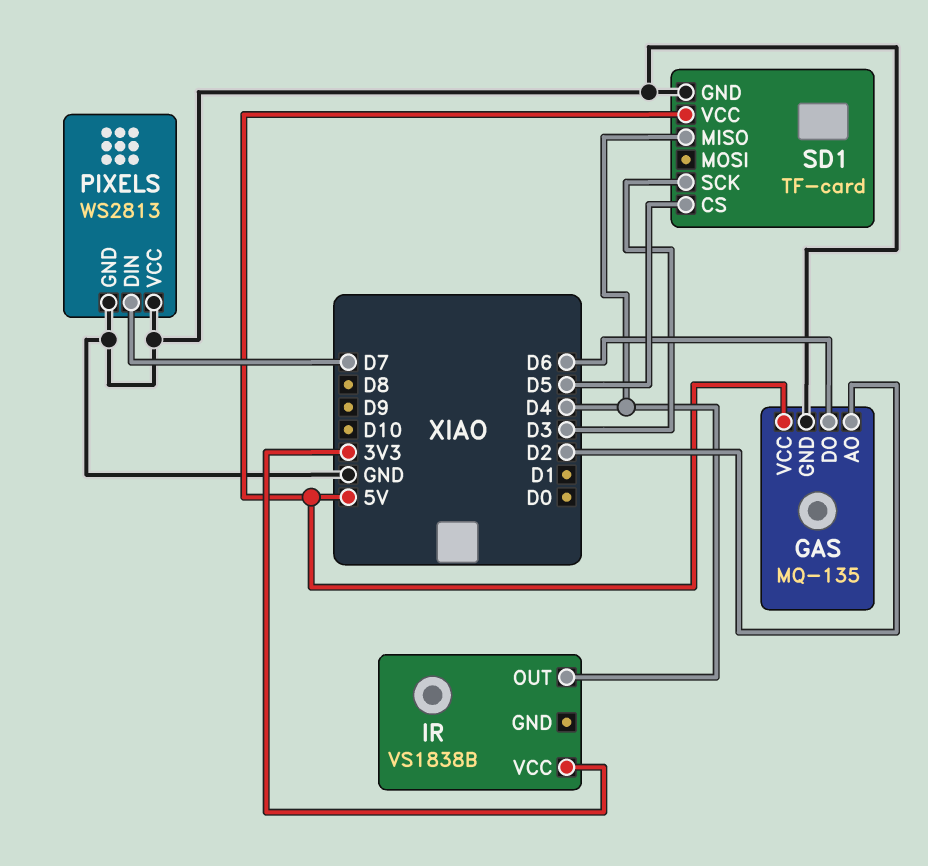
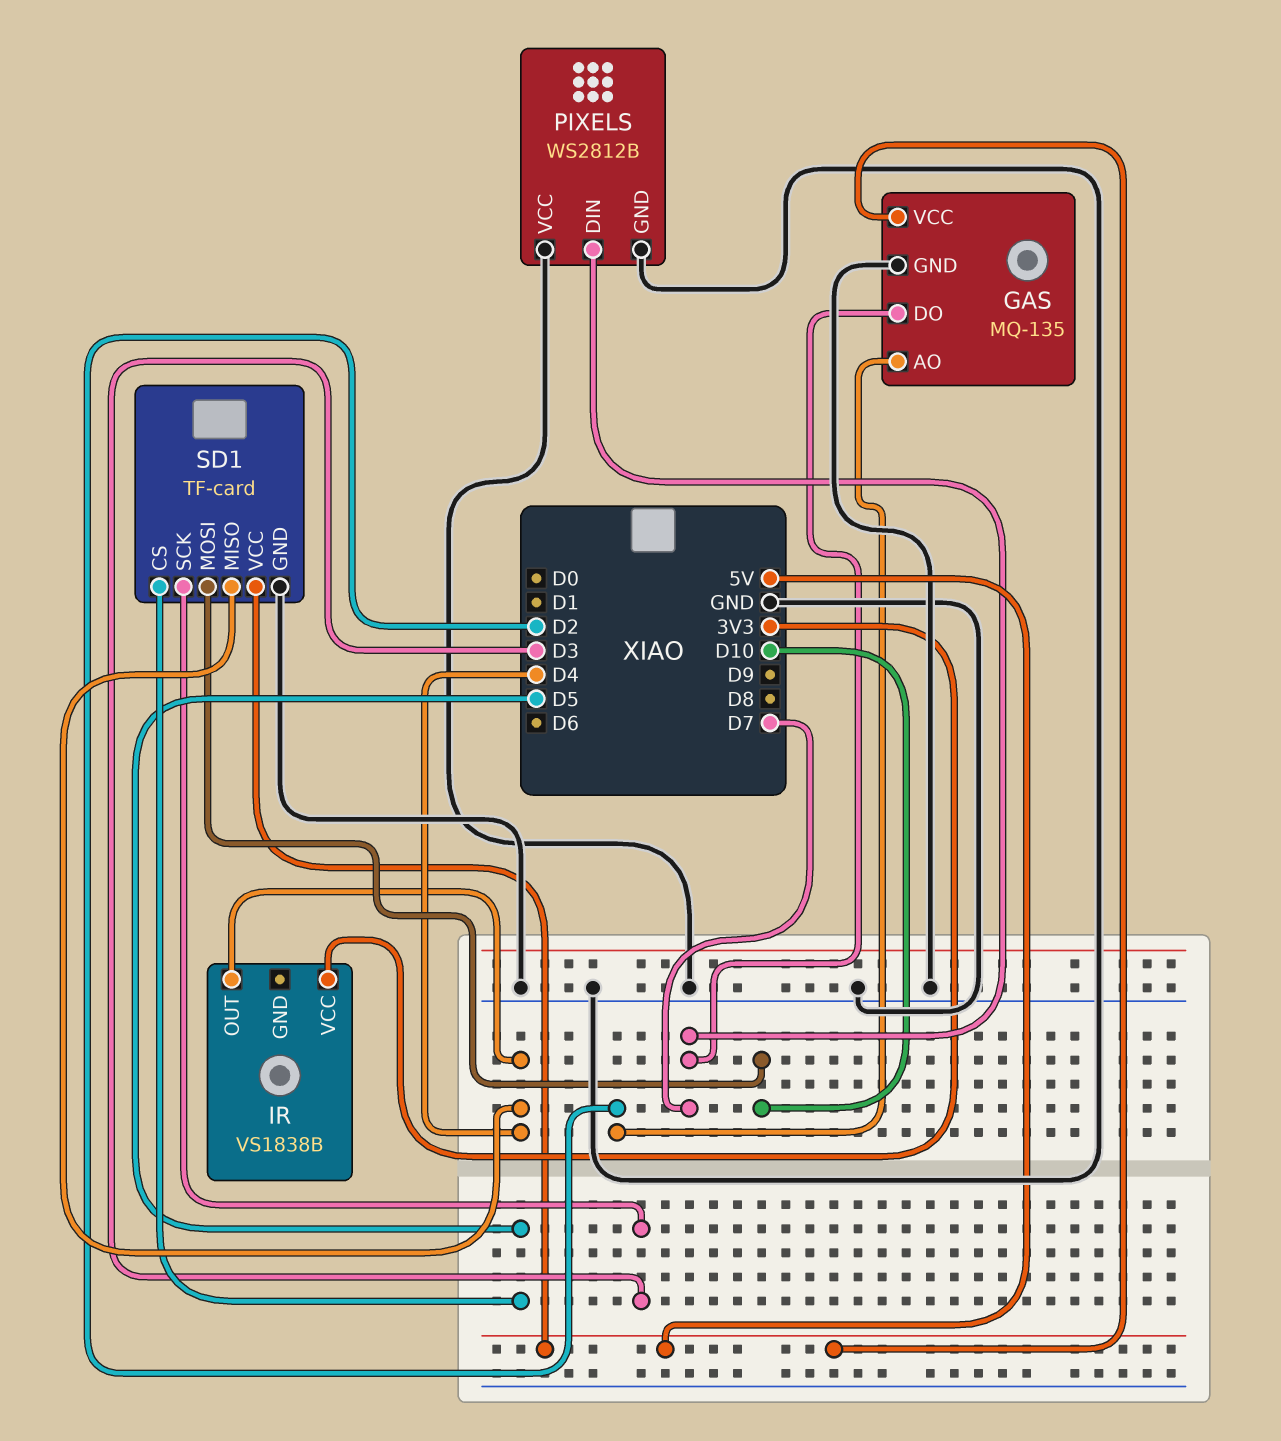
GAS pin DO: D6 -> D7
PIXELS: WS2813 -> WS2812B
SD1 pin MOSI: none -> D10

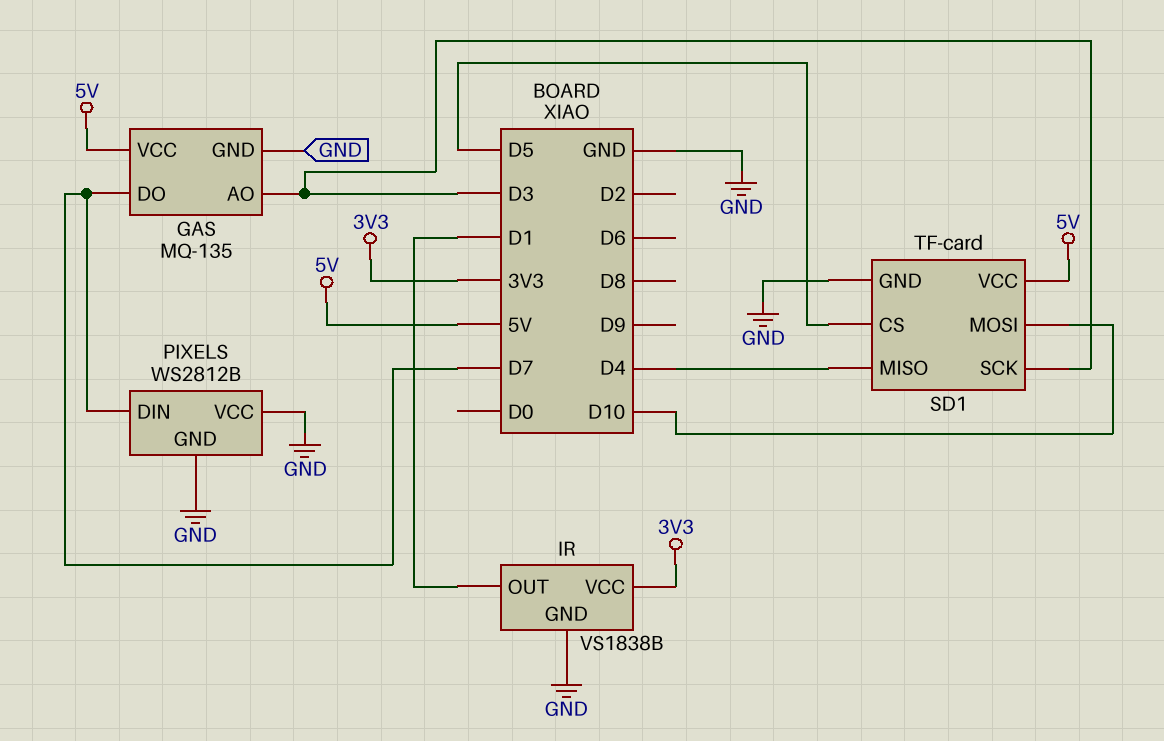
GAS pin AO: D2 -> D3
IR pin GND: none -> GND
IR pin OUT: D4 -> D1

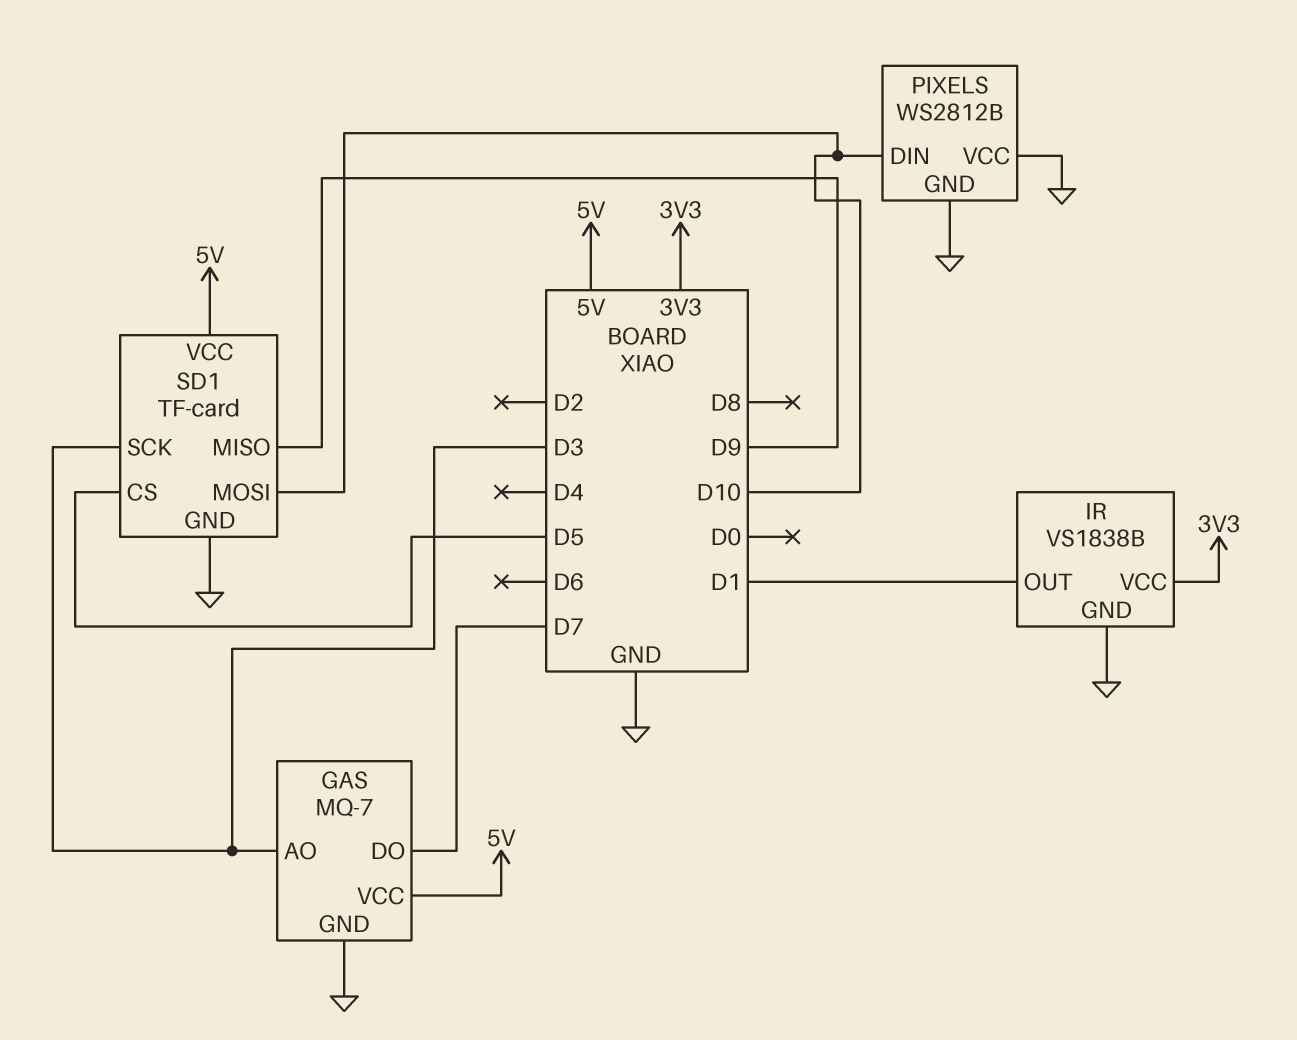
GAS: MQ-135 -> MQ-7
PIXELS pin DIN: D7 -> D10
SD1 pin MISO: D4 -> D9

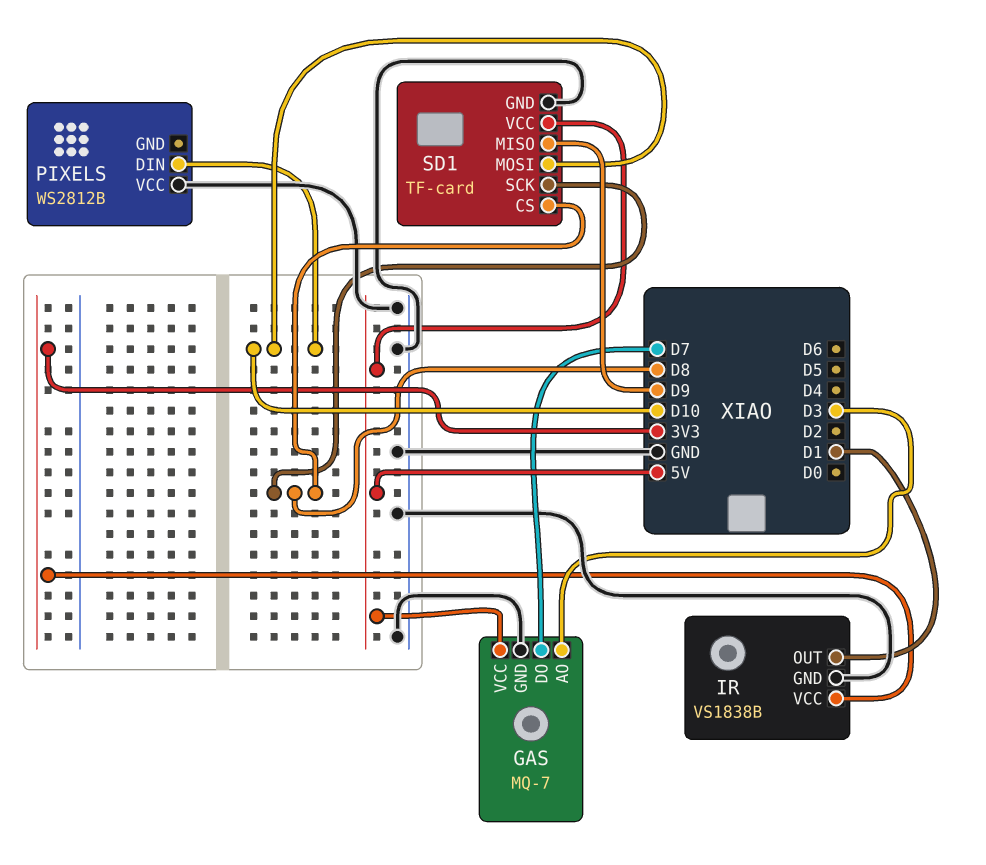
PIXELS pin GND: GND -> none
SD1 pin CS: D5 -> D8
SD1 pin SCK: D3 -> D8

